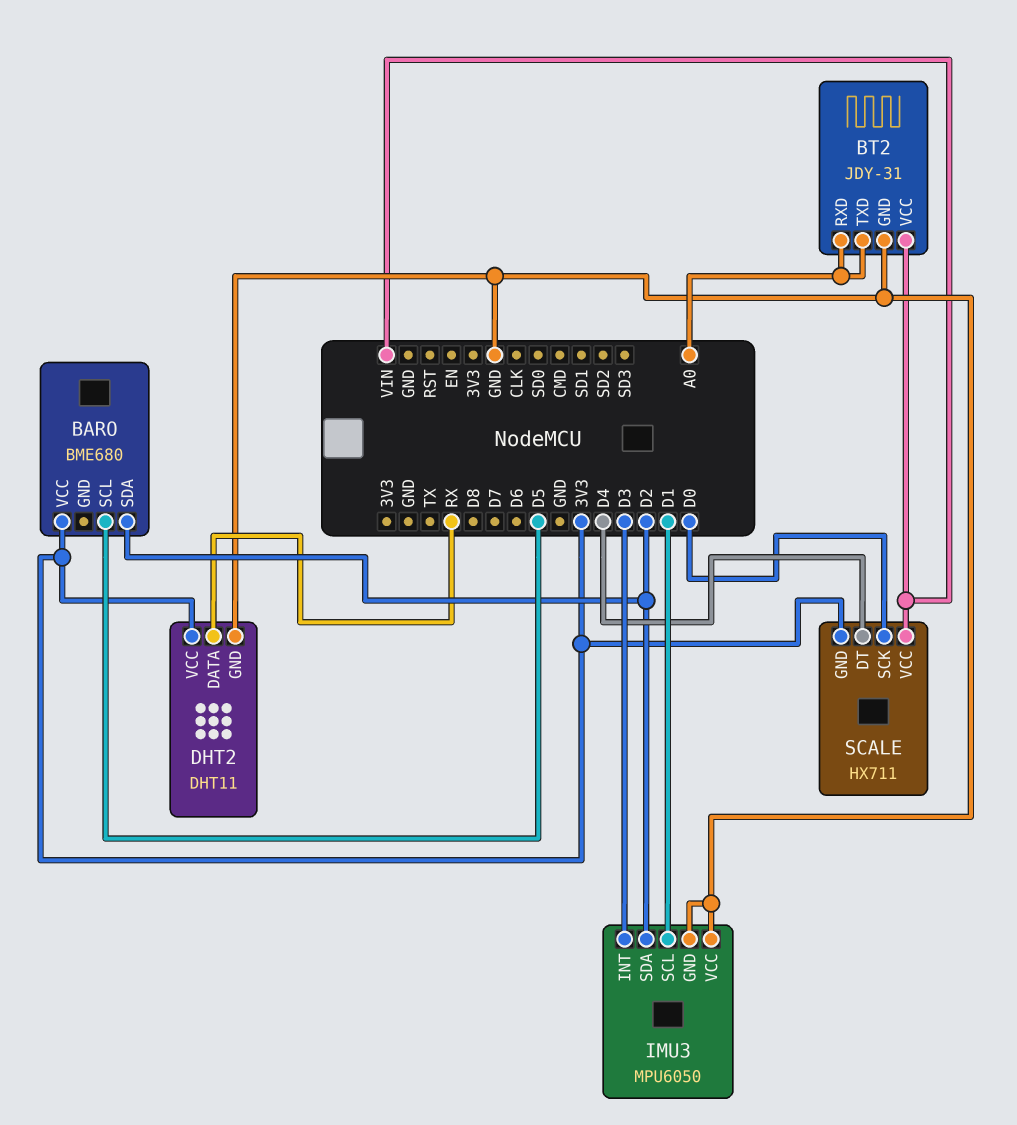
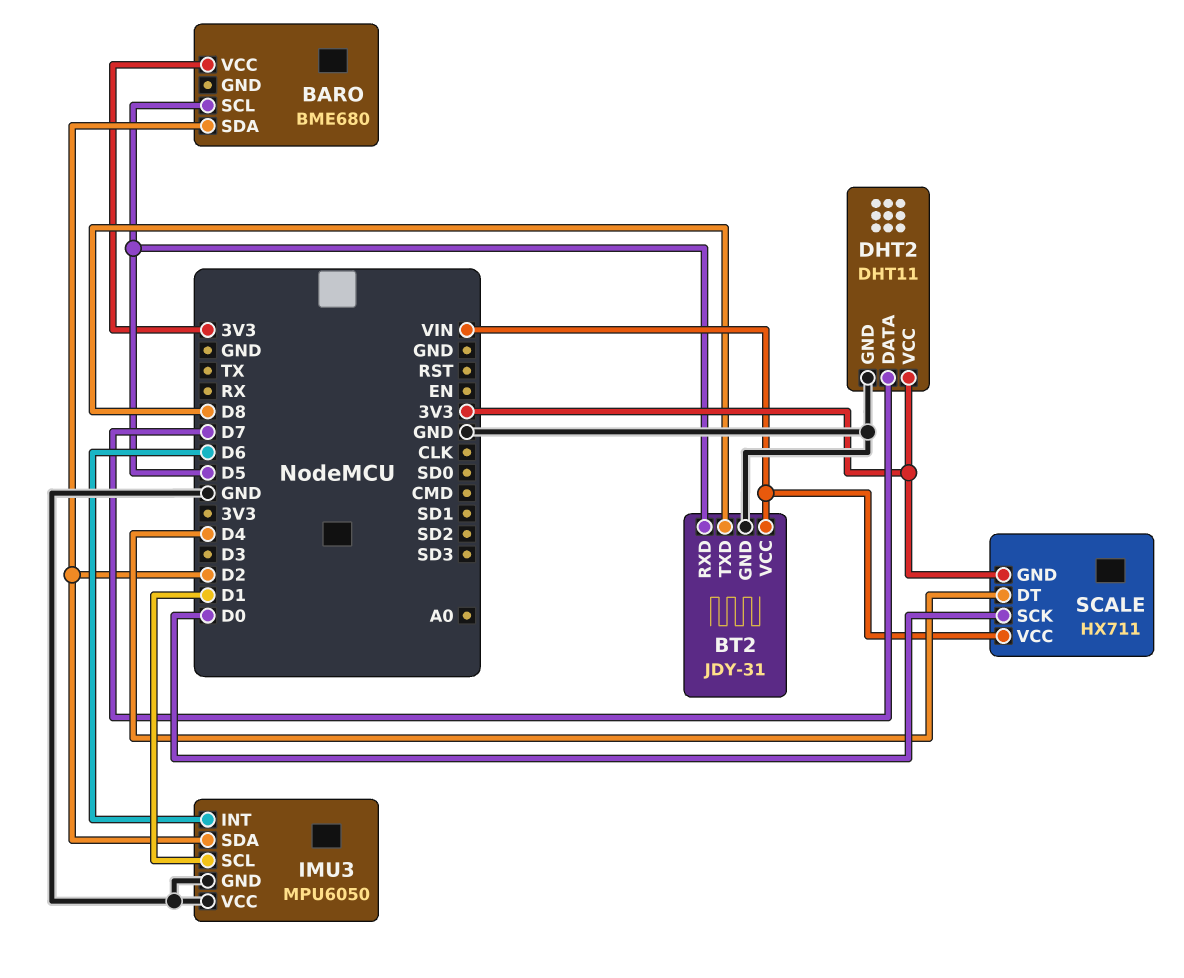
BT2 pin RXD: A0 -> D5
BT2 pin TXD: A0 -> D8
DHT2 pin DATA: RX -> D7
IMU3 pin INT: D3 -> D6

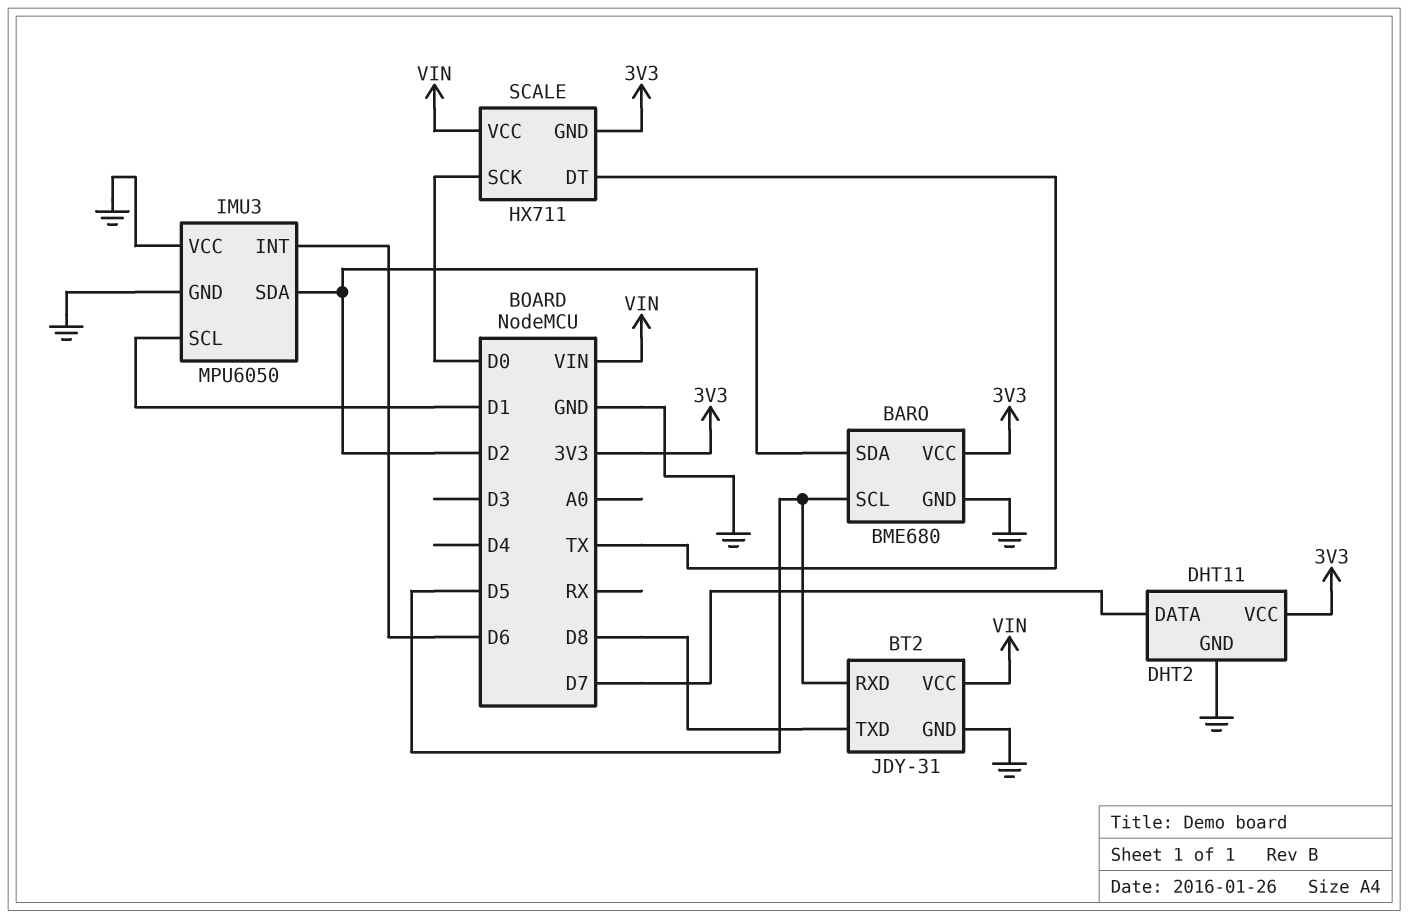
BARO pin GND: none -> GND
SCALE pin DT: D4 -> TX

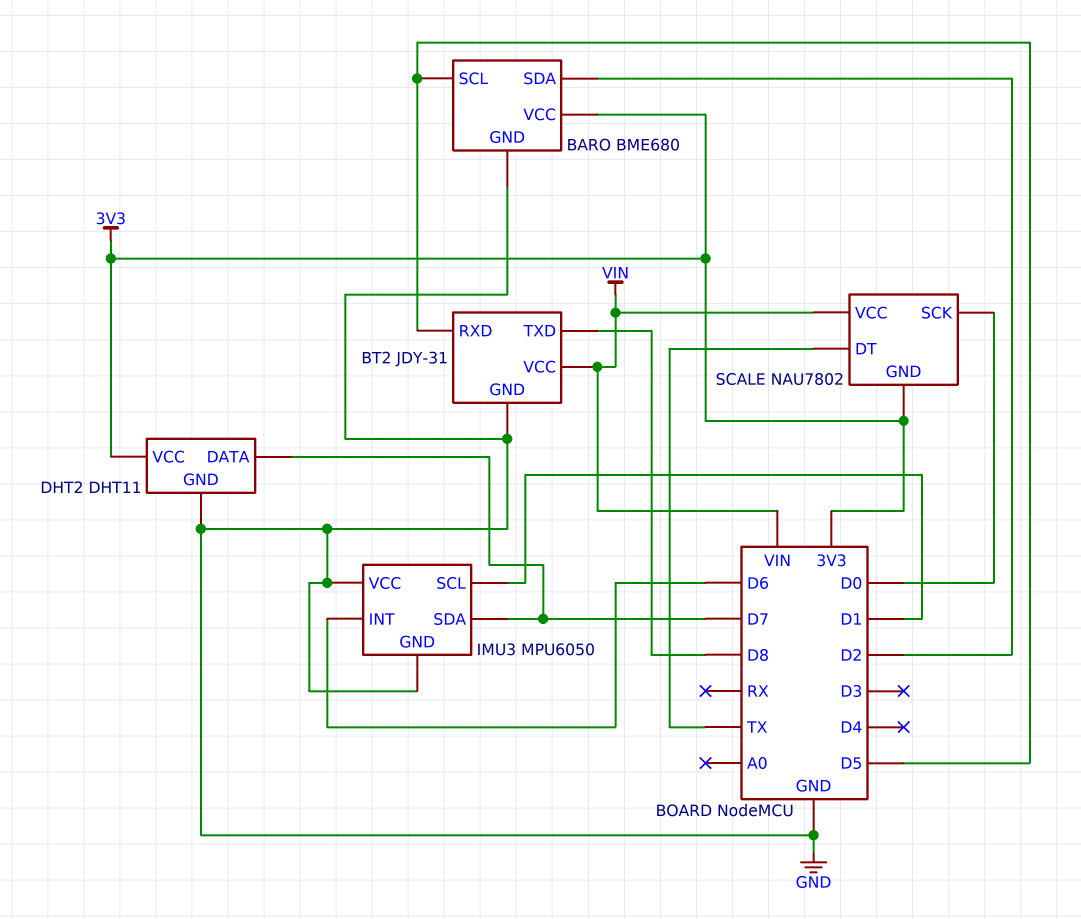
IMU3 pin SDA: D2 -> D7
SCALE: HX711 -> NAU7802

